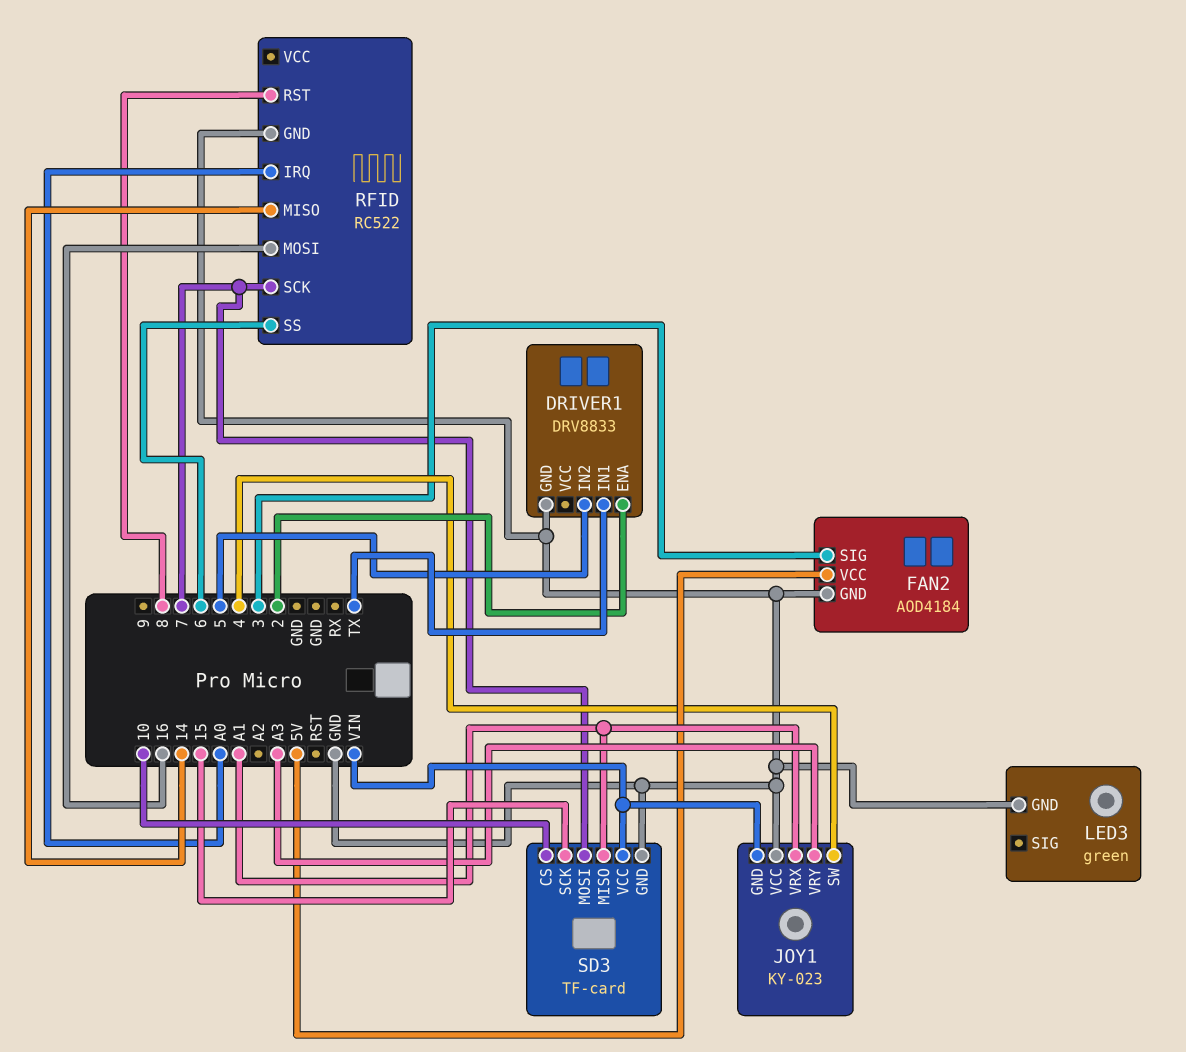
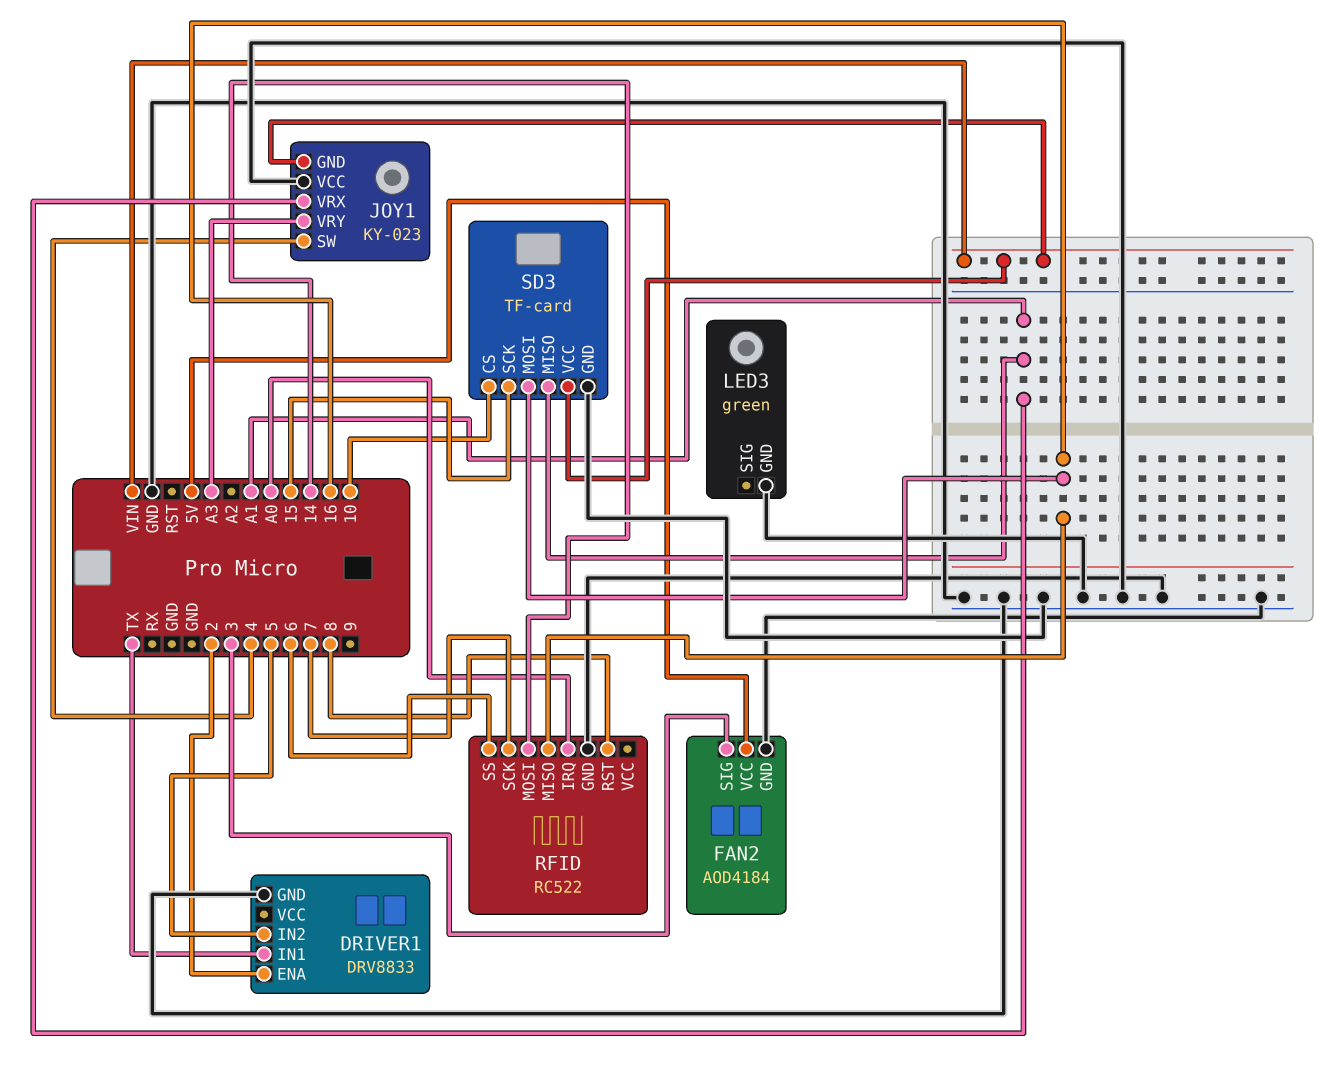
RFID pin MISO: 14 -> 16
RFID pin MOSI: 16 -> 14
SD3 pin MOSI: 7 -> 16

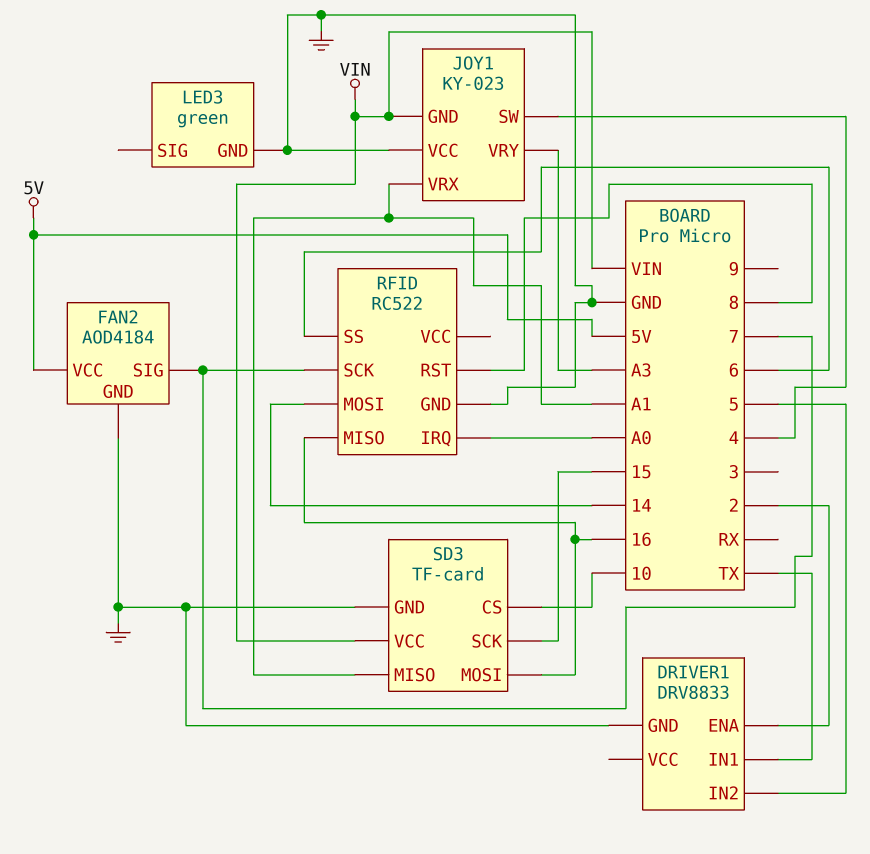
FAN2 pin SIG: 3 -> 7

